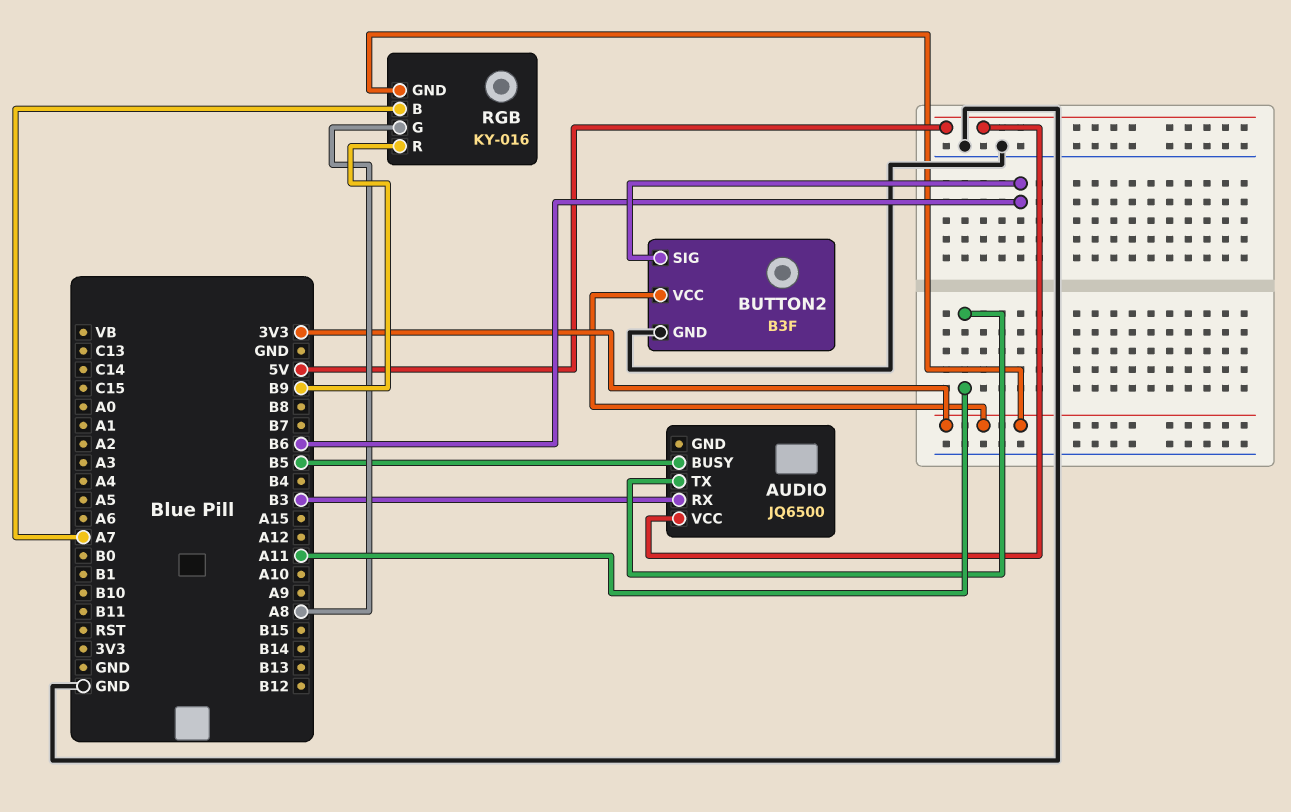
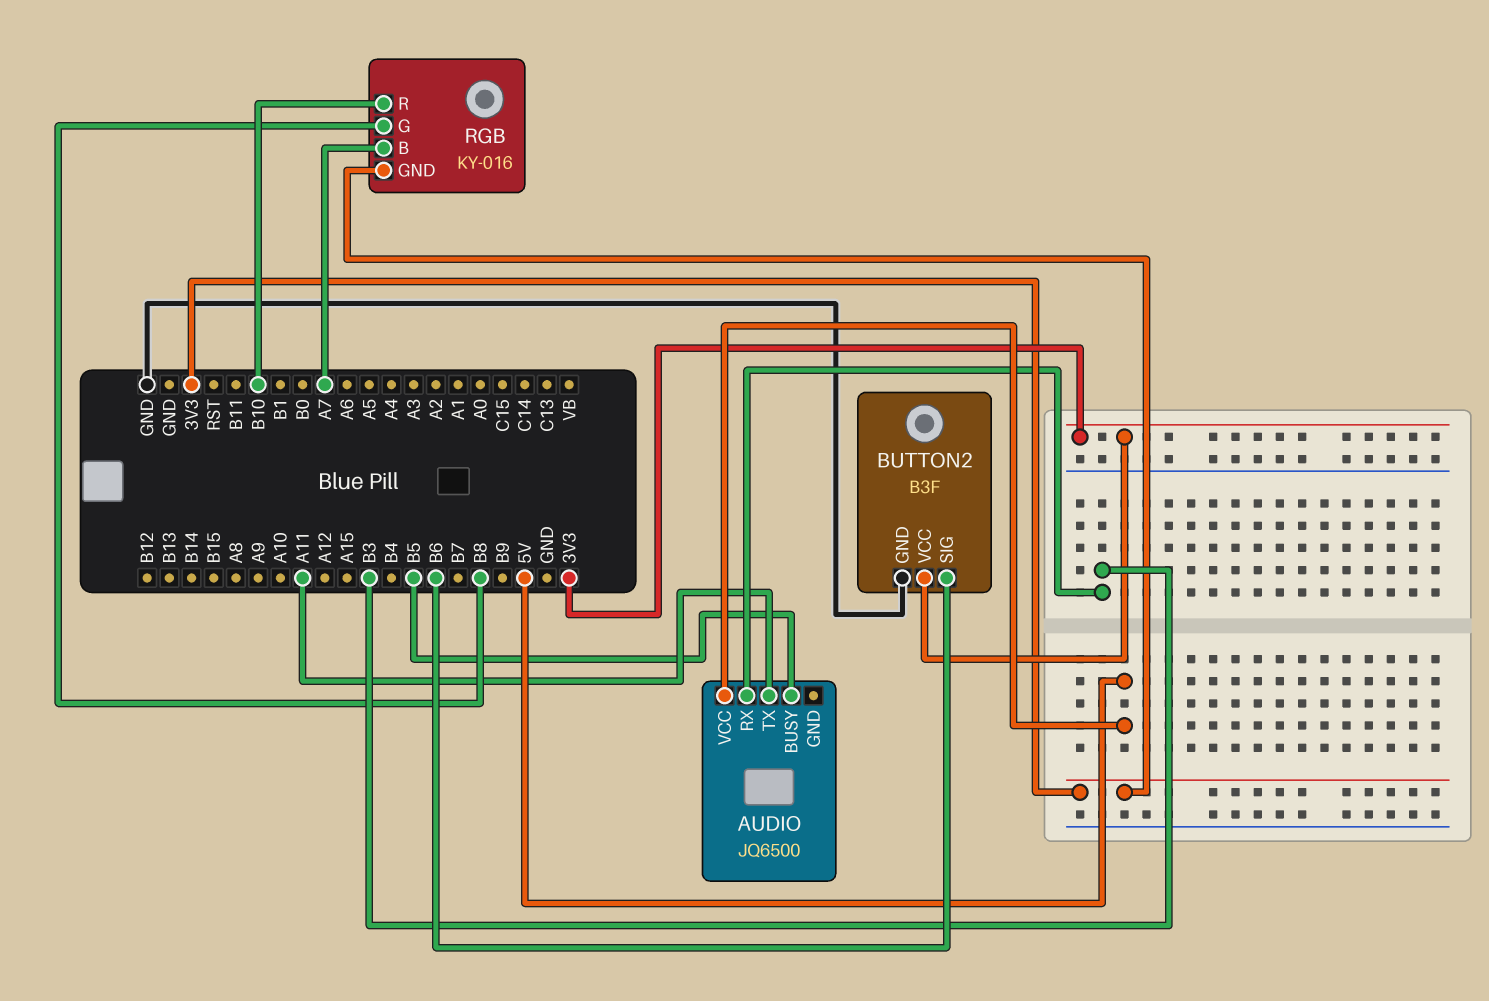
RGB pin G: A8 -> B8
RGB pin R: B9 -> B10

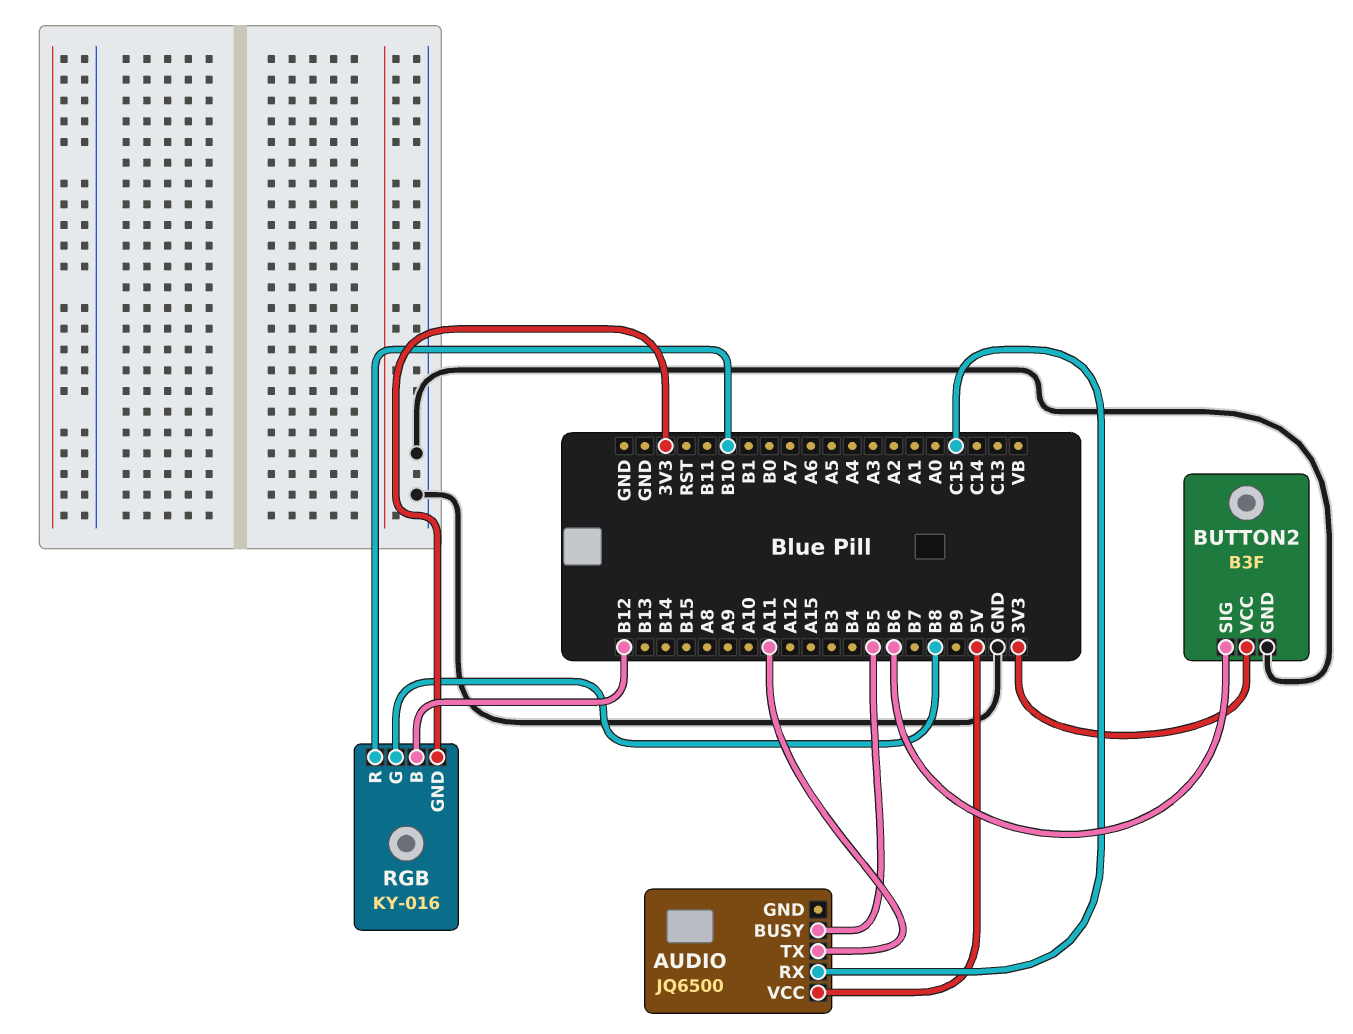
AUDIO pin RX: B3 -> C15
RGB pin B: A7 -> B12

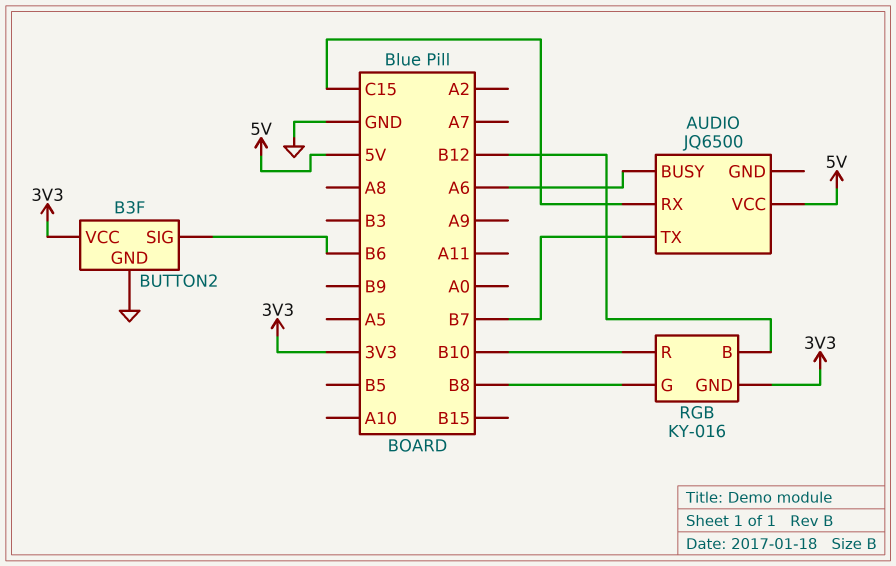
AUDIO pin BUSY: B5 -> A6
AUDIO pin TX: A11 -> B7

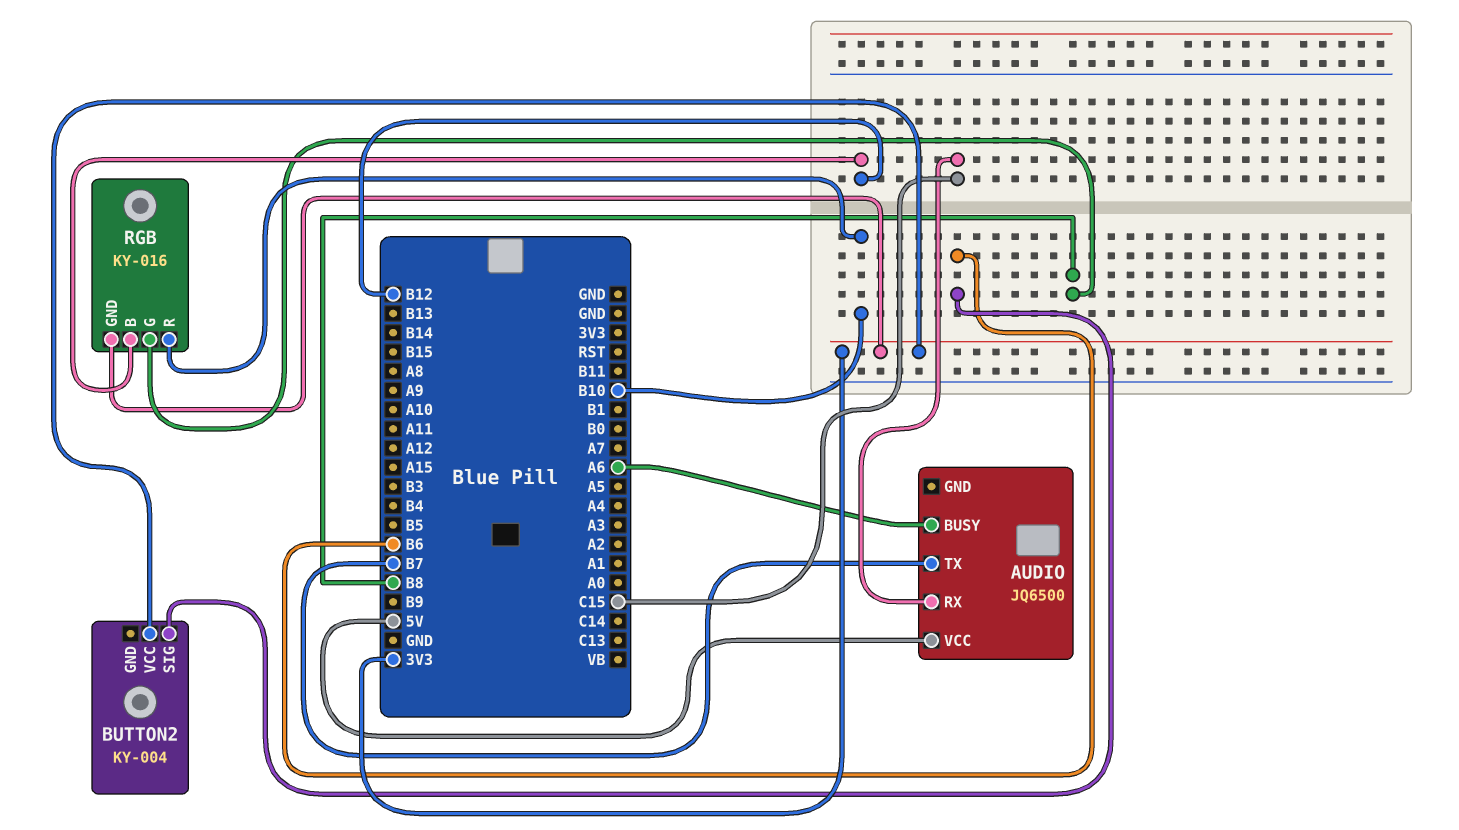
BUTTON2: B3F -> KY-004
BUTTON2 pin GND: GND -> none

